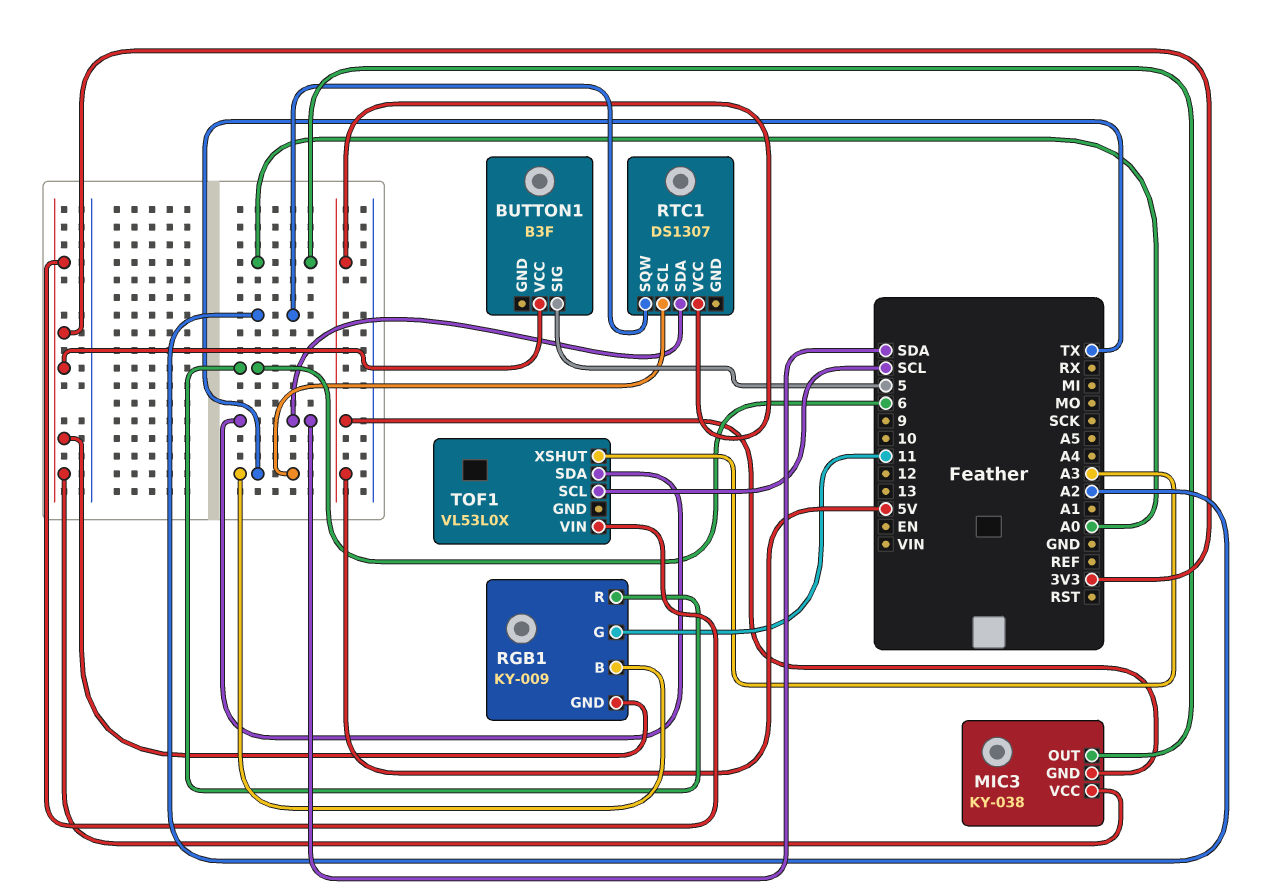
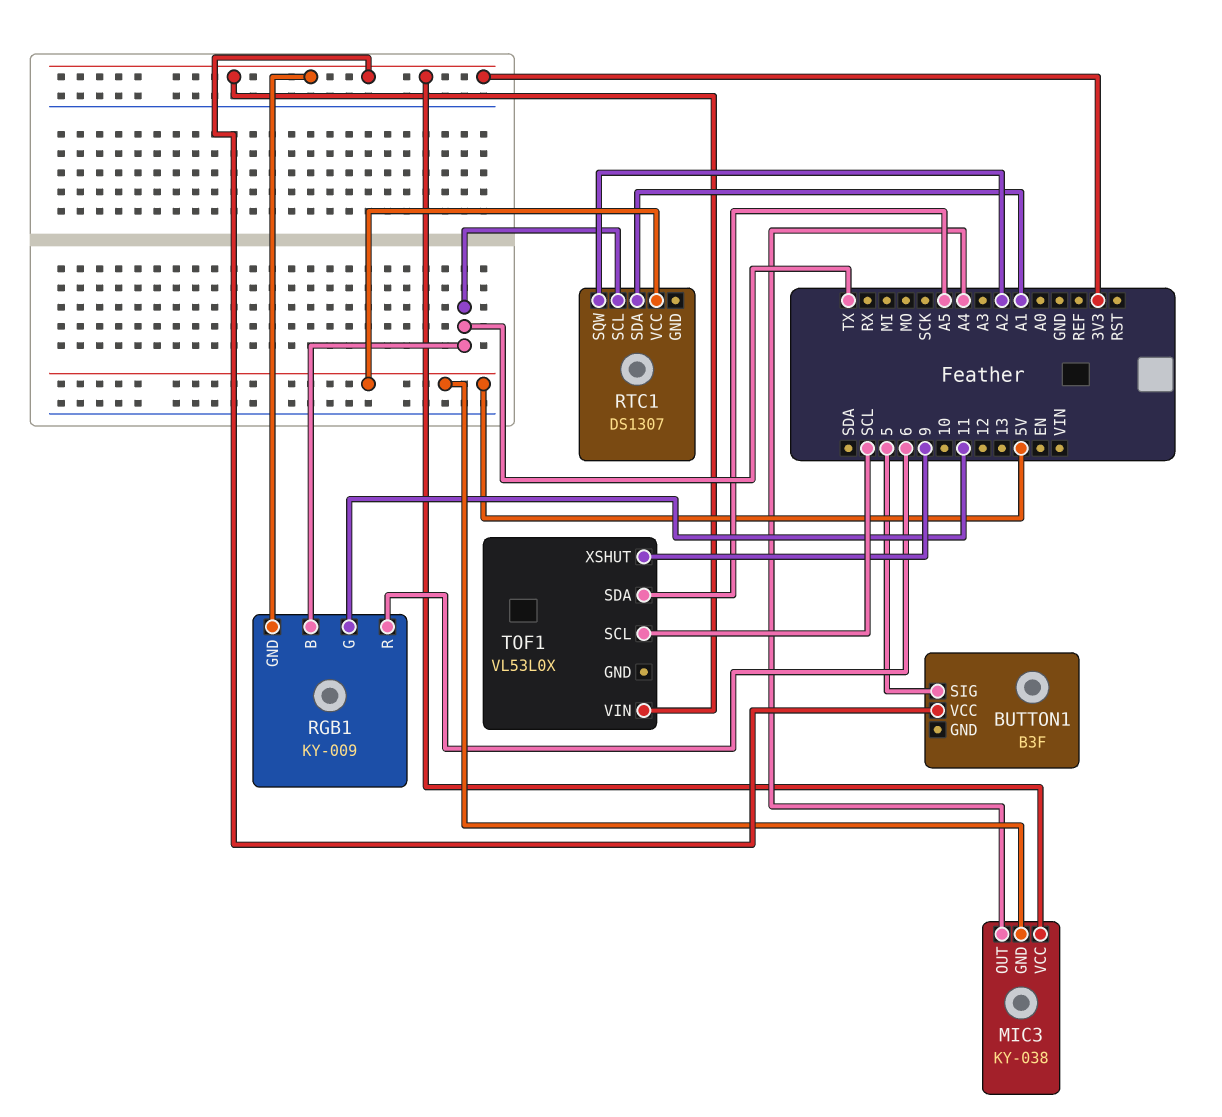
MIC3 pin OUT: A0 -> A4
RTC1 pin SDA: SDA -> A1
TOF1 pin SDA: SDA -> A5
TOF1 pin XSHUT: A3 -> 9

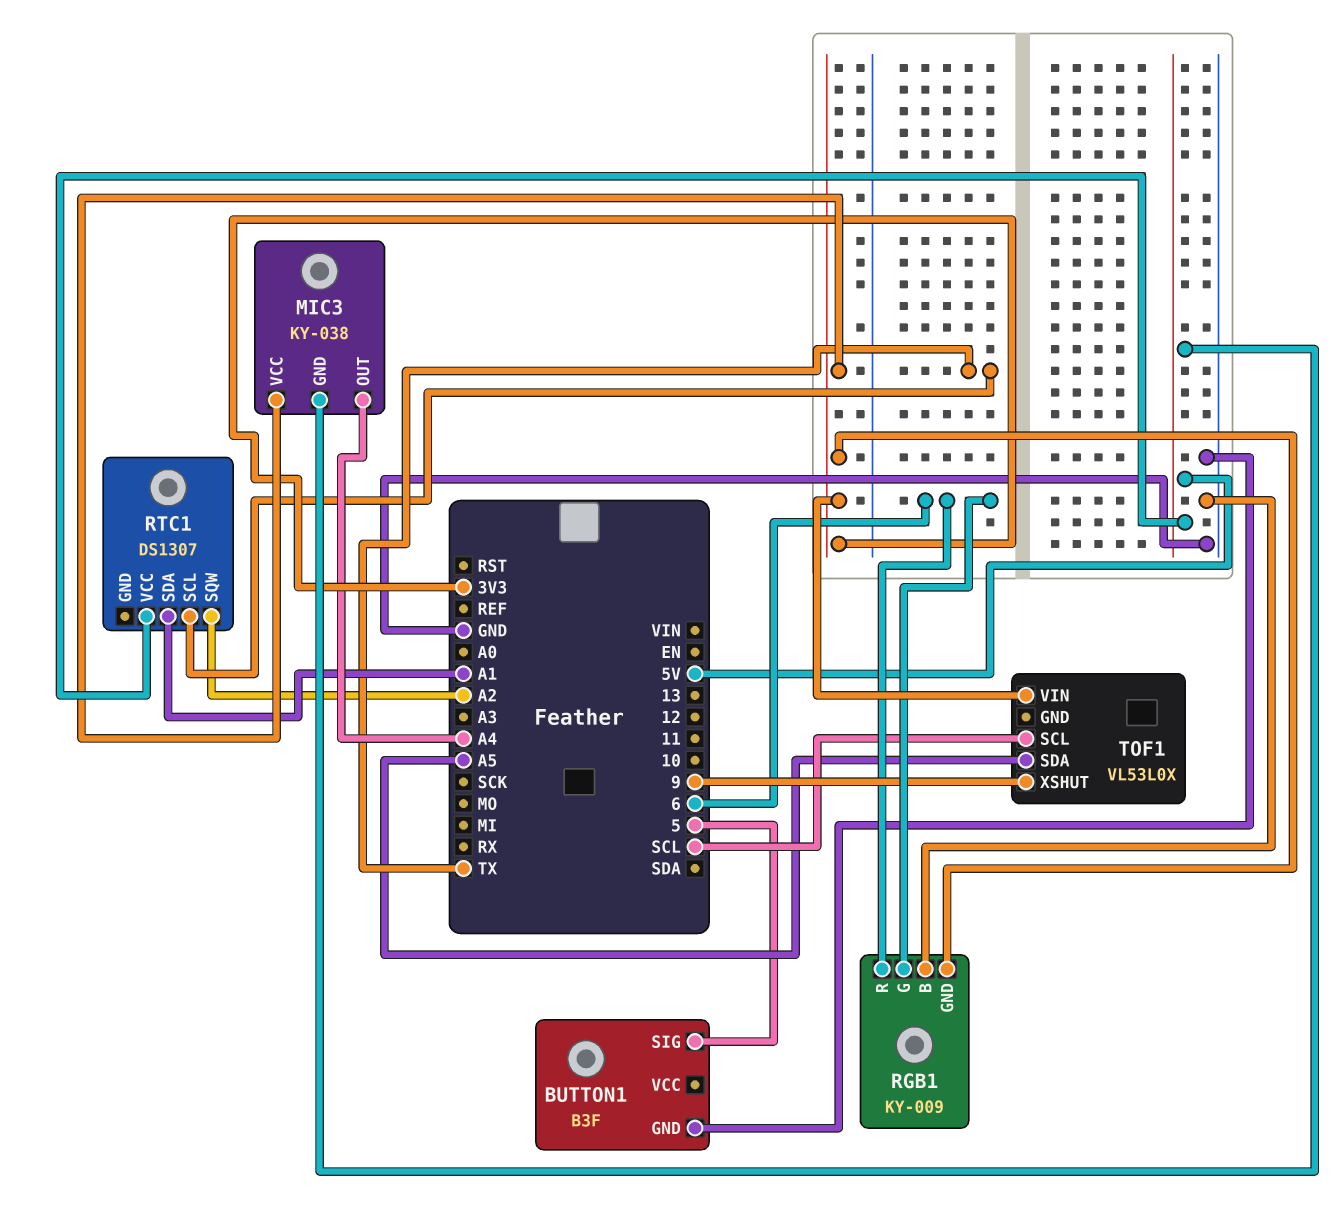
BUTTON1 pin GND: none -> GND
BUTTON1 pin VCC: 3V3 -> none
RGB1 pin B: TX -> GND
RGB1 pin G: 11 -> 6

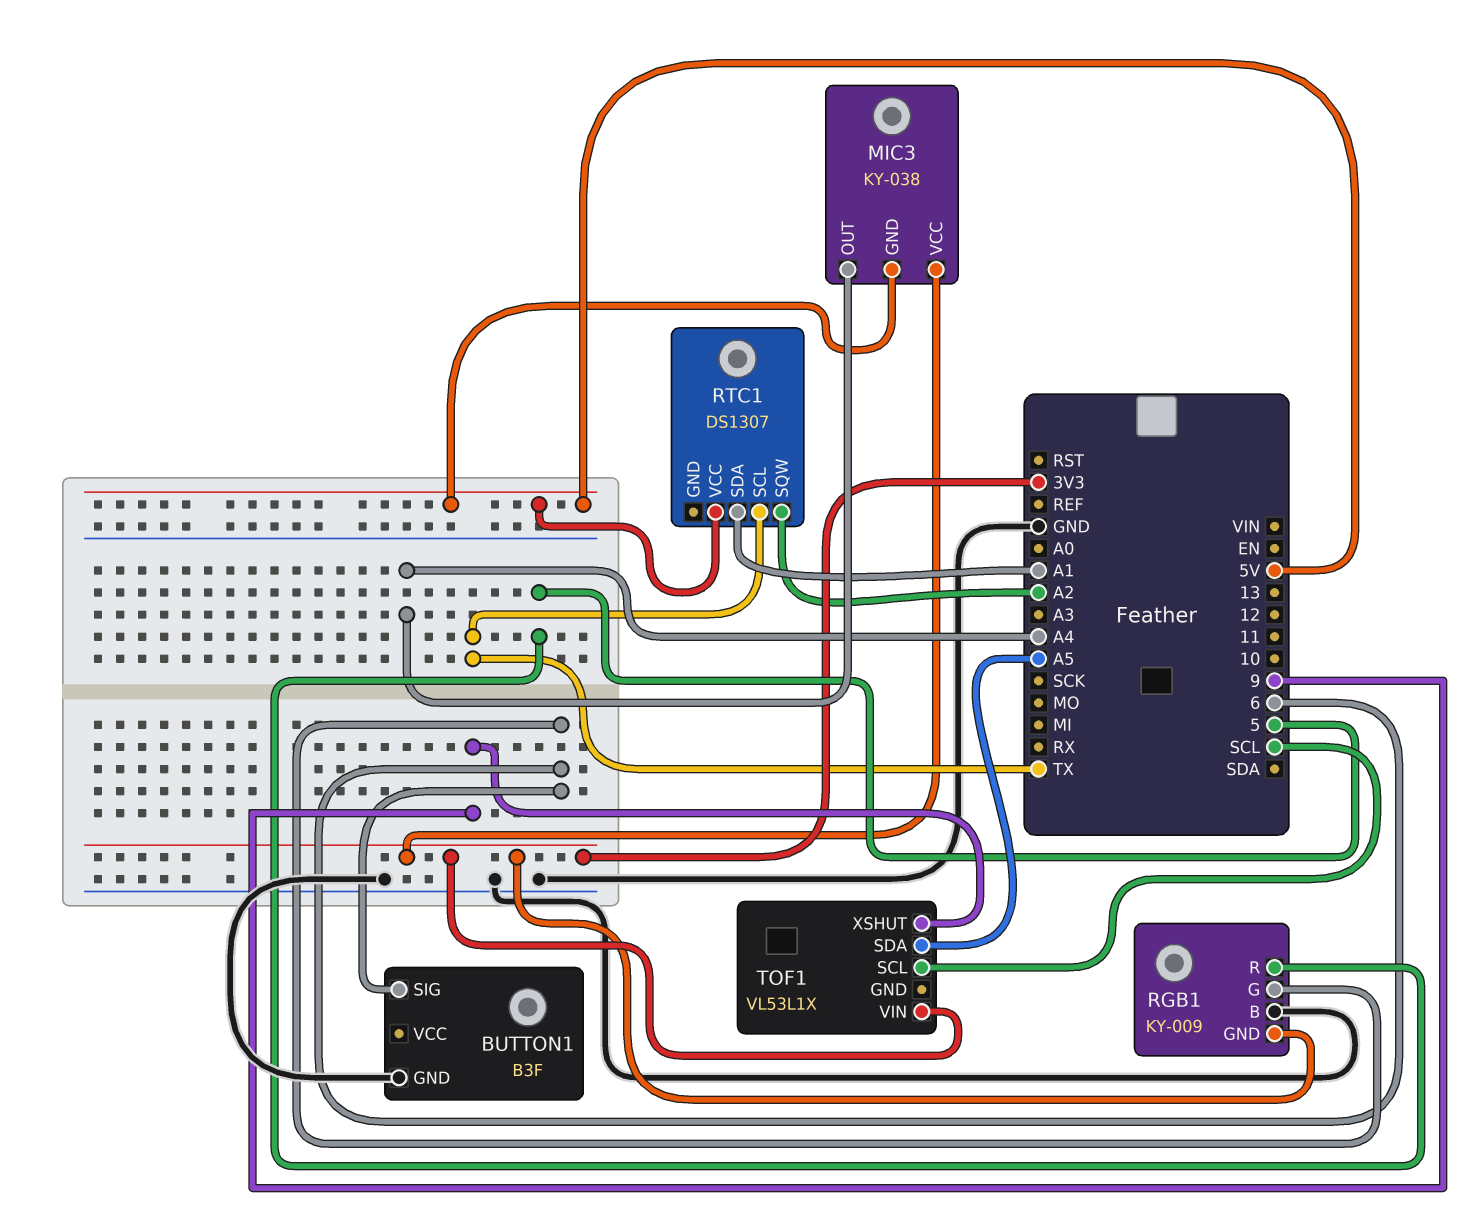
BUTTON1 pin SIG: 5 -> 6
RGB1 pin R: 6 -> 5
TOF1: VL53L0X -> VL53L1X

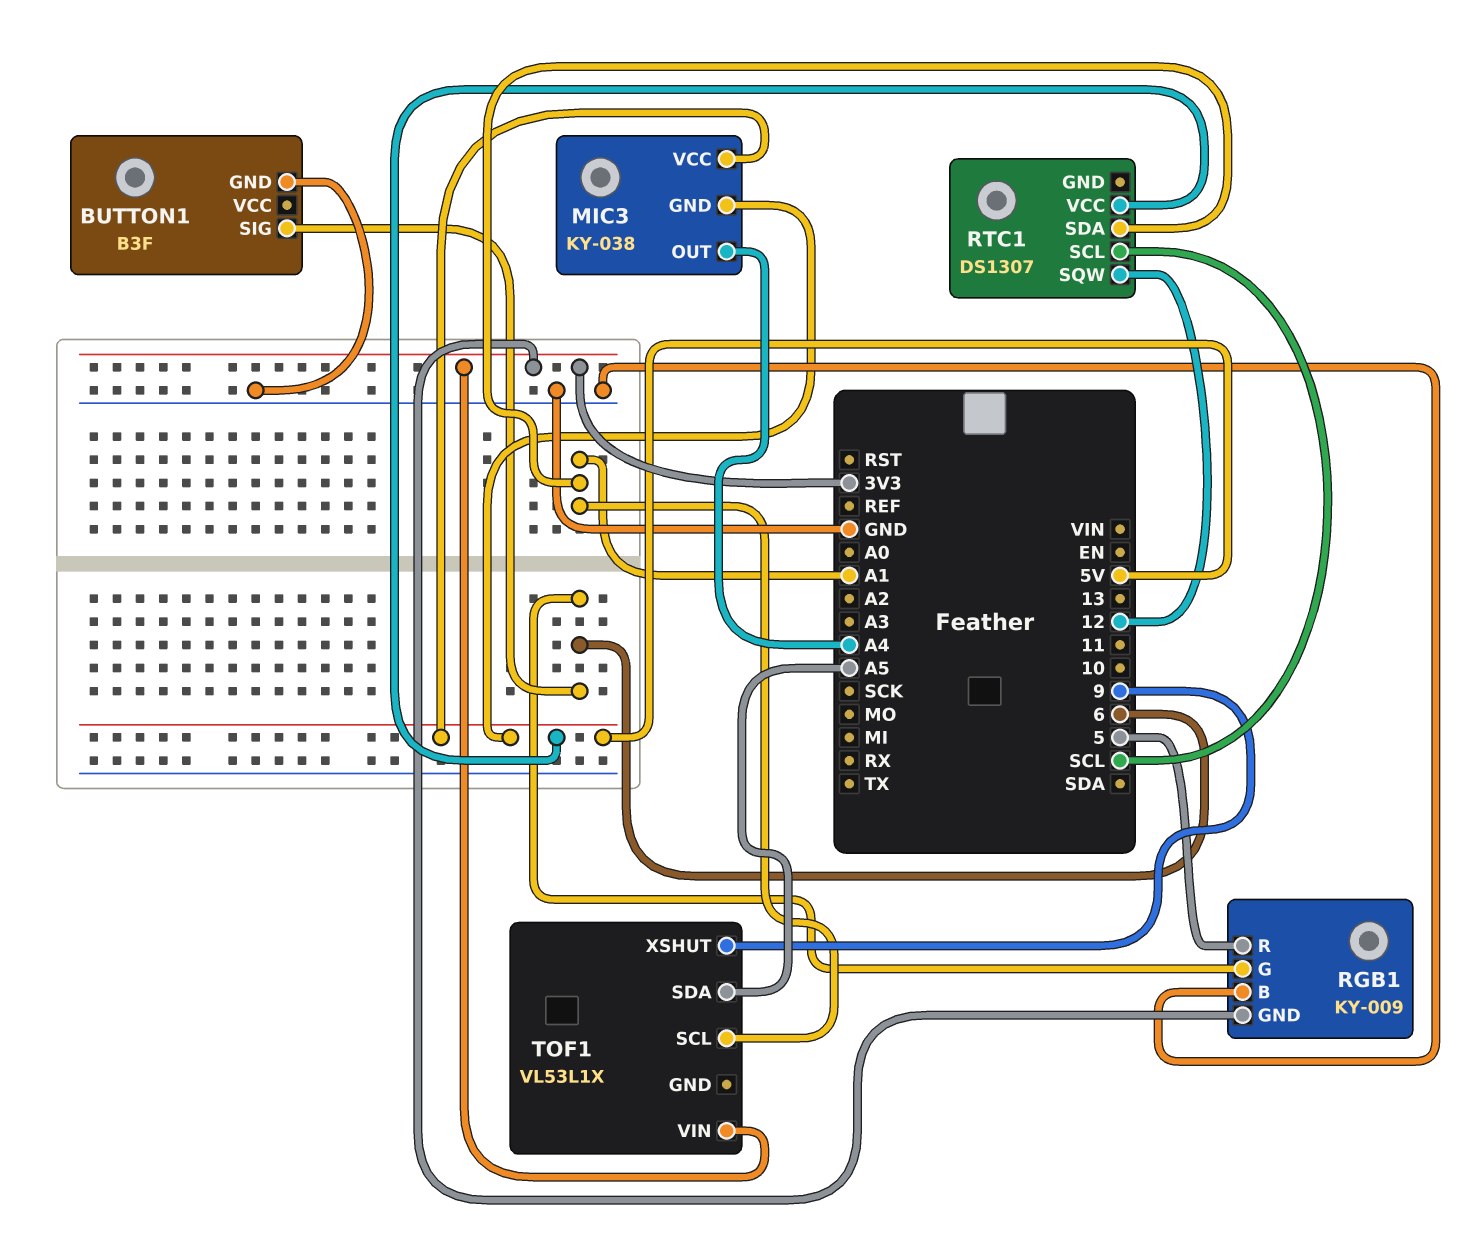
MIC3 pin VCC: 3V3 -> 5V
RTC1 pin SCL: TX -> SCL
RTC1 pin SQW: A2 -> 12
TOF1 pin SCL: SCL -> A1

